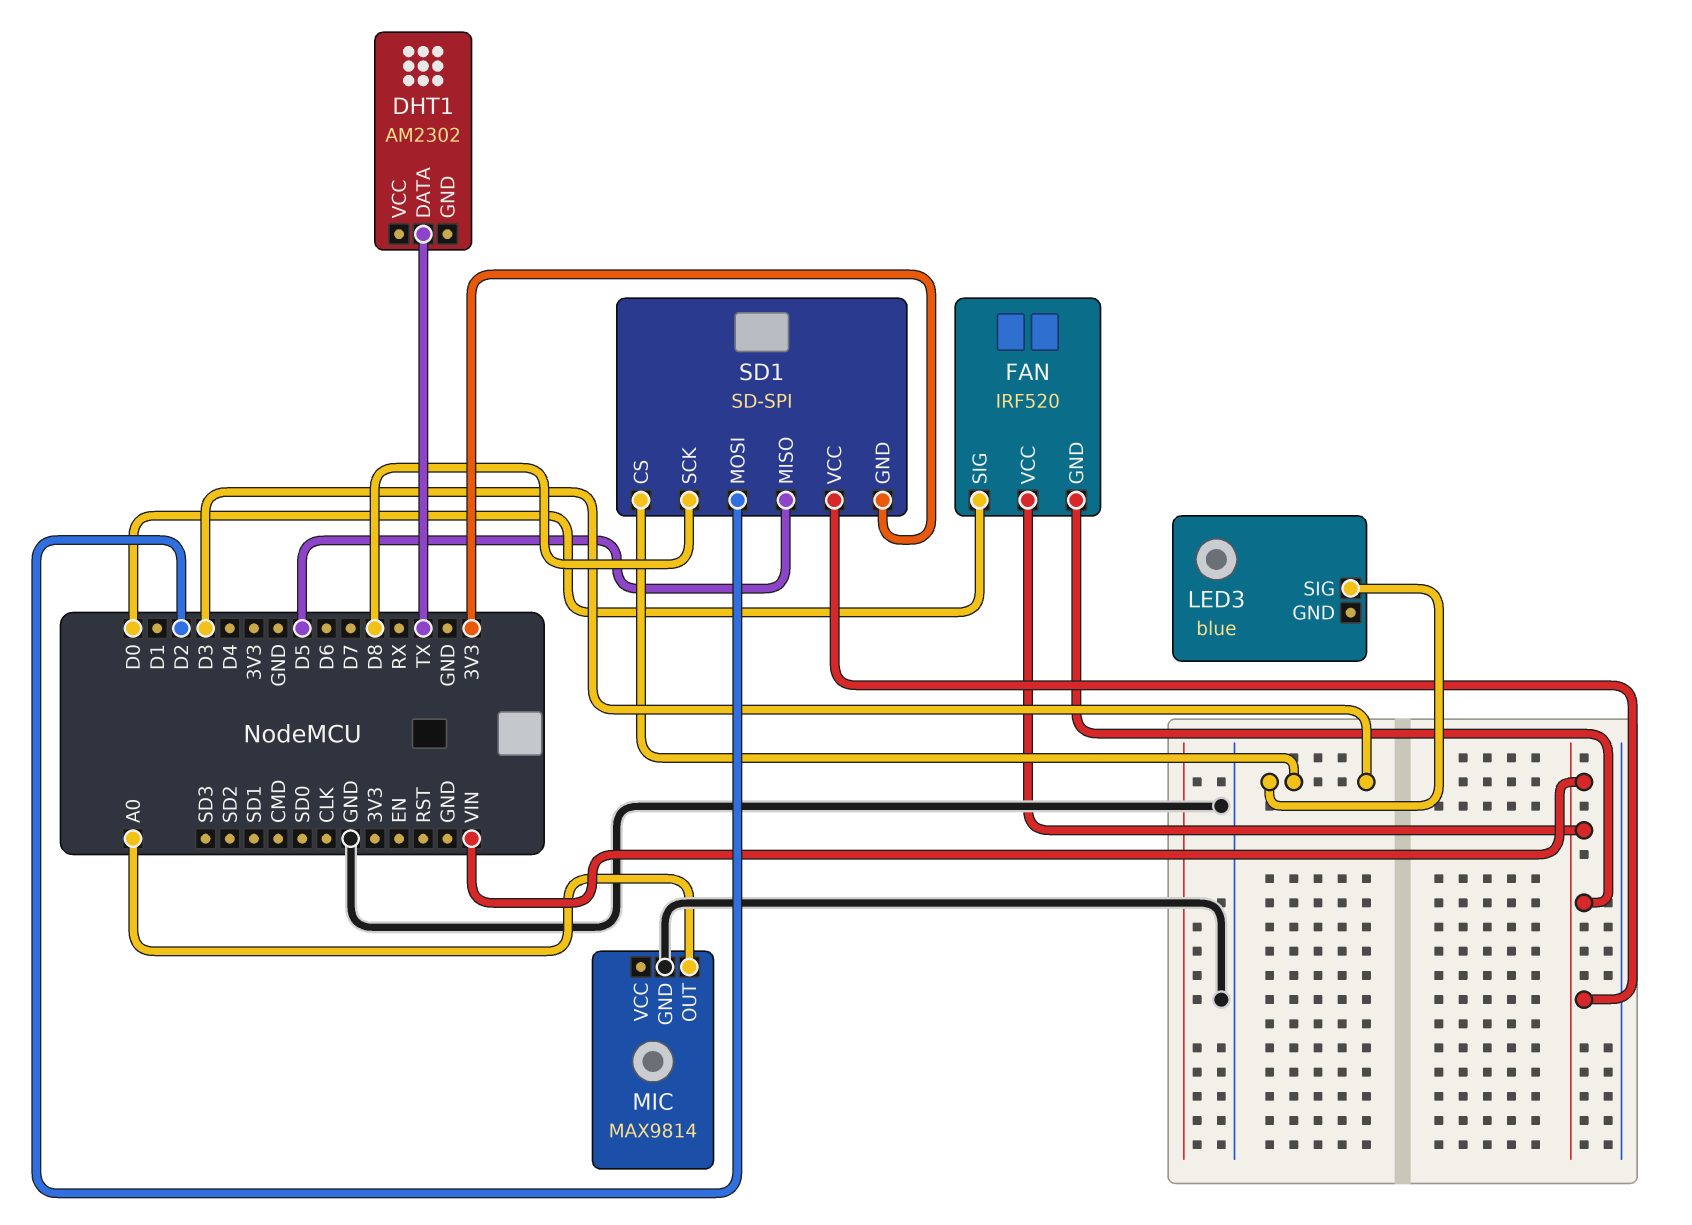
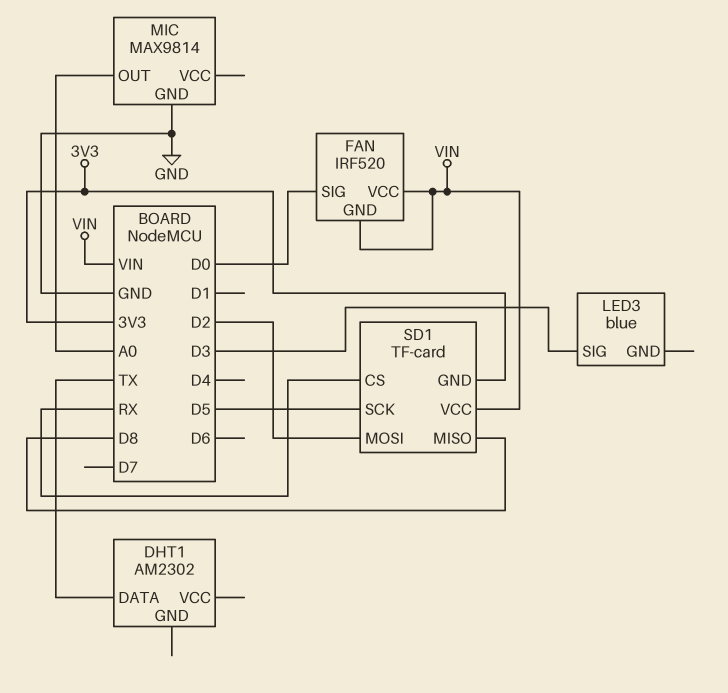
SD1: SD-SPI -> TF-card
SD1 pin CS: D3 -> RX
SD1 pin MISO: D5 -> D8
SD1 pin SCK: D8 -> D5

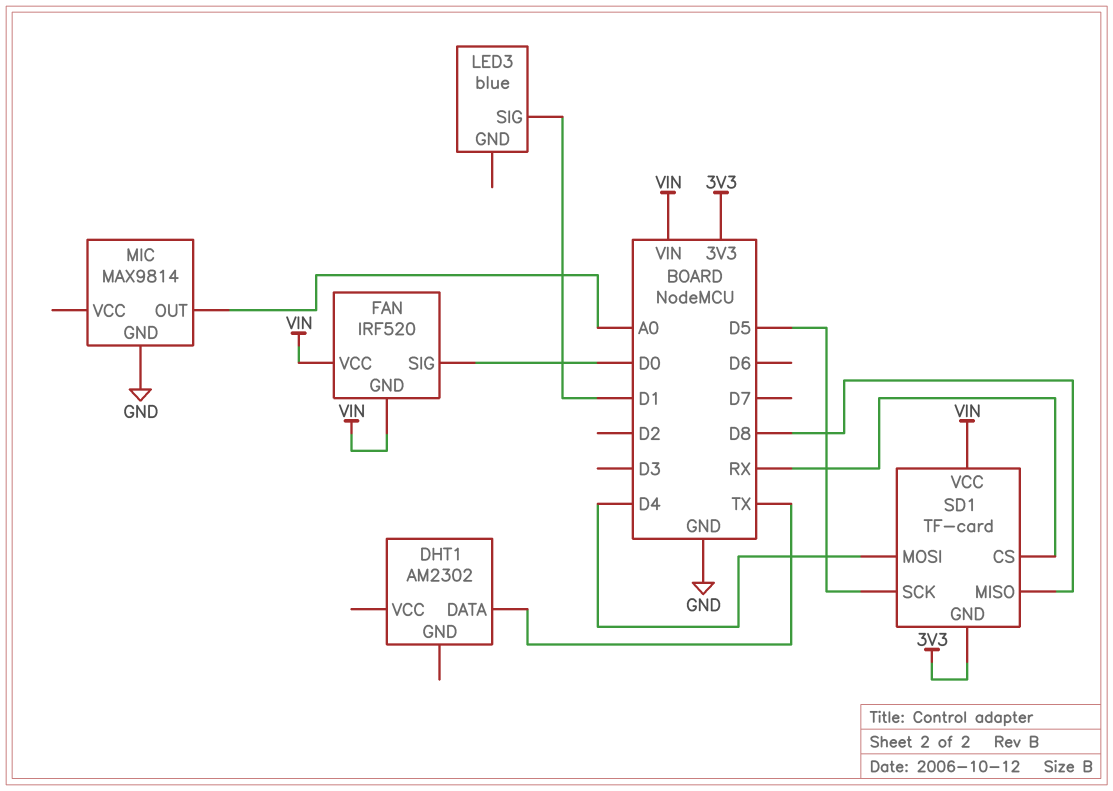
LED3 pin SIG: D3 -> D1
SD1 pin MOSI: D2 -> D4

